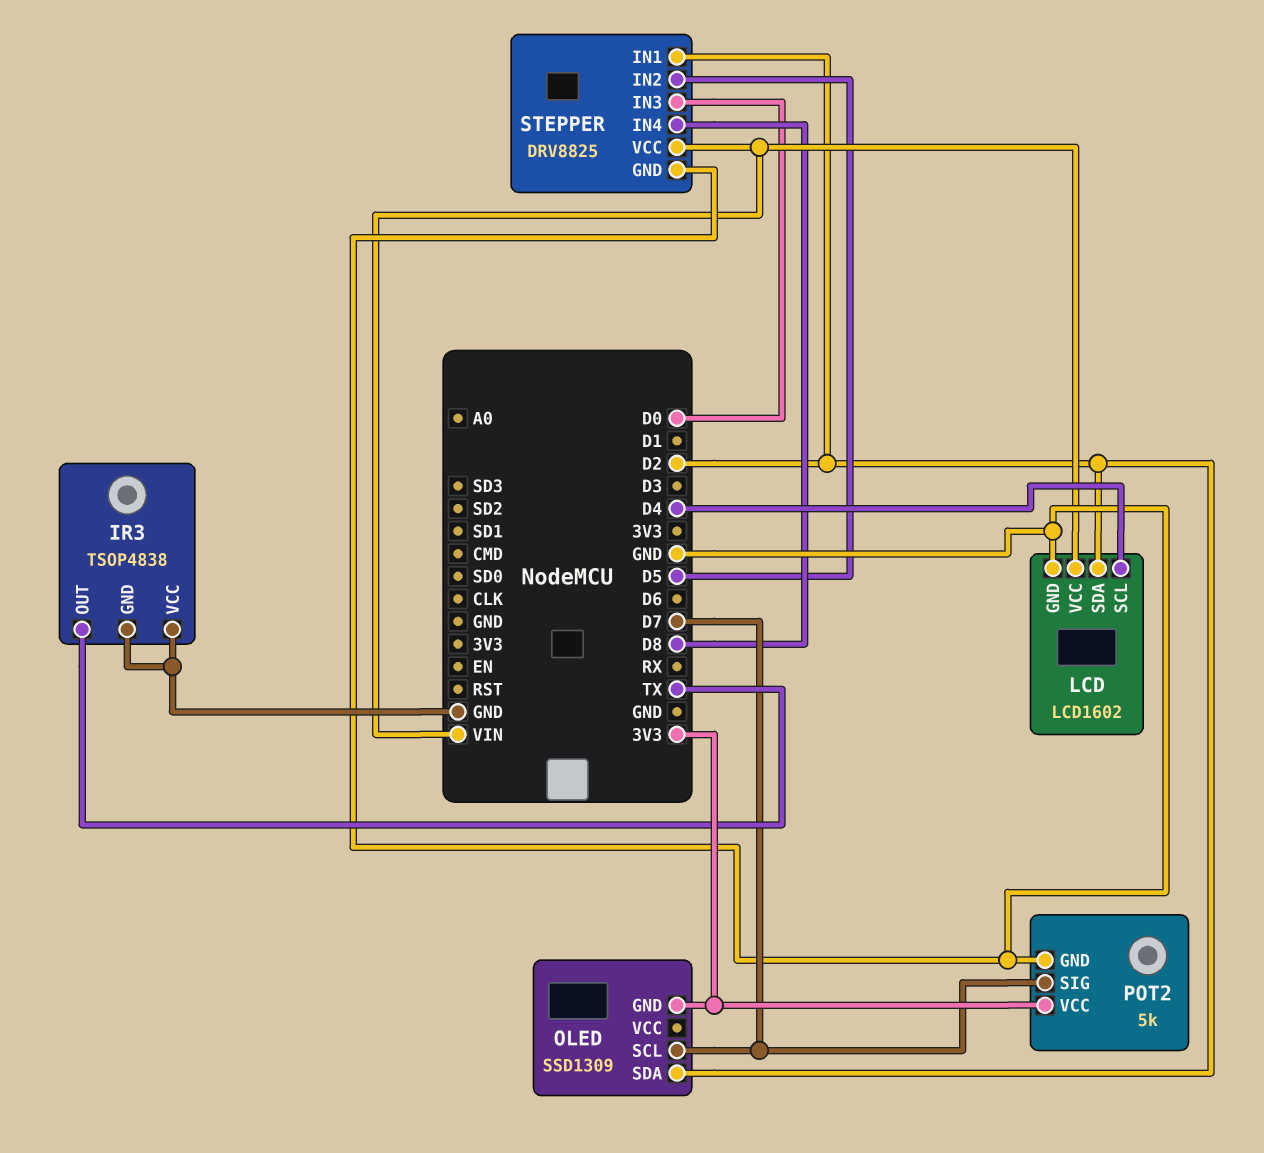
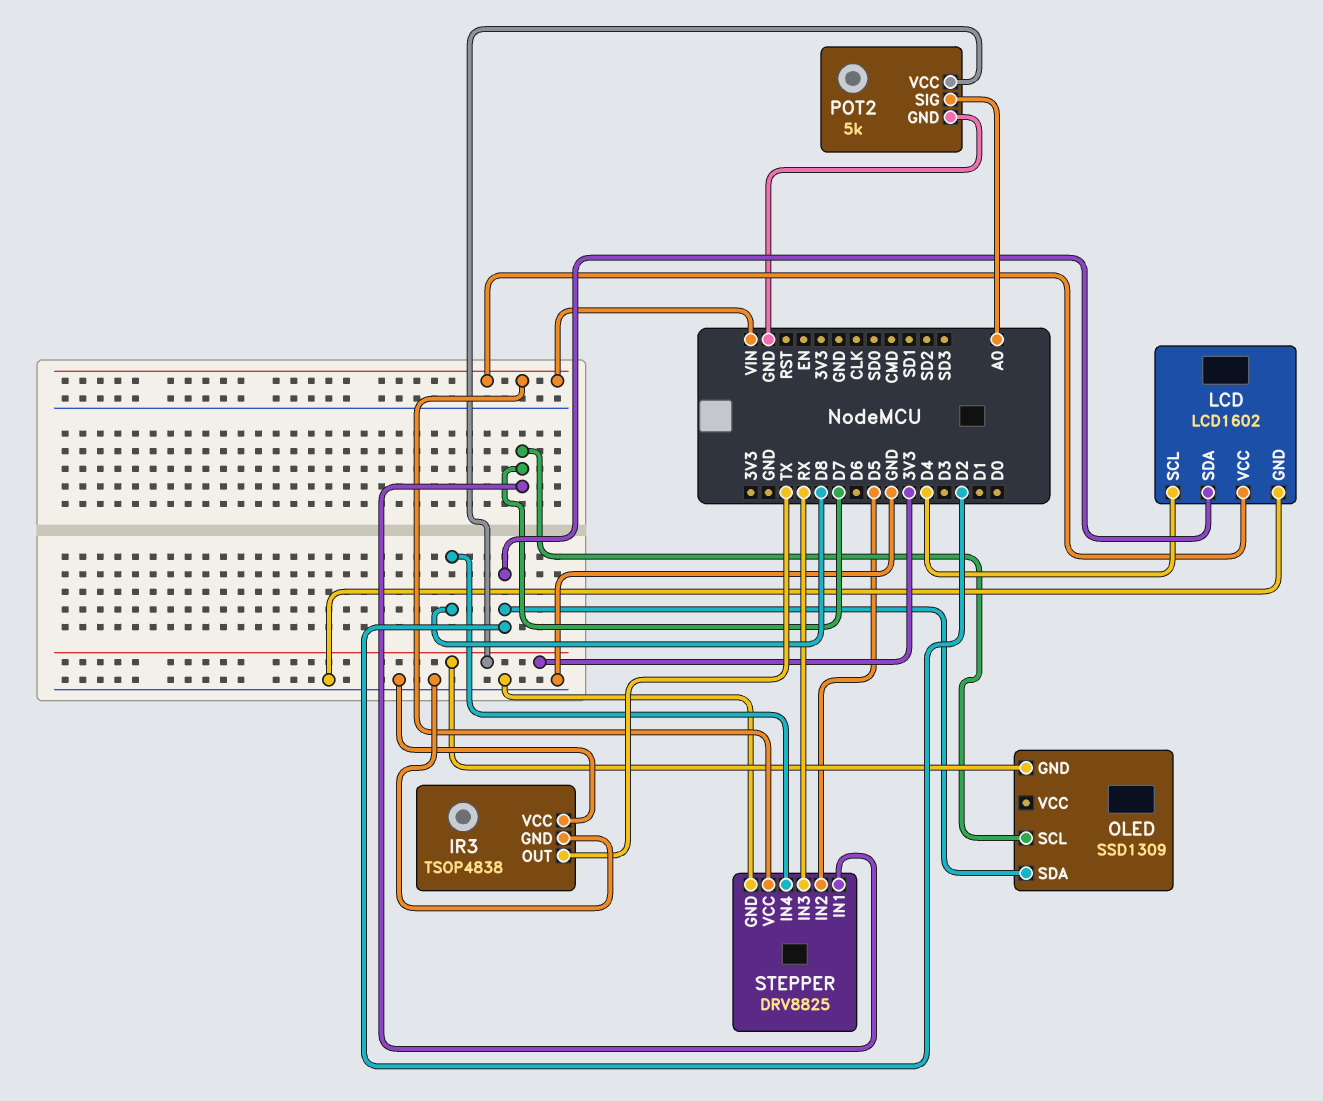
POT2 pin SIG: D7 -> A0
STEPPER pin IN1: D2 -> D7
STEPPER pin IN3: D0 -> RX

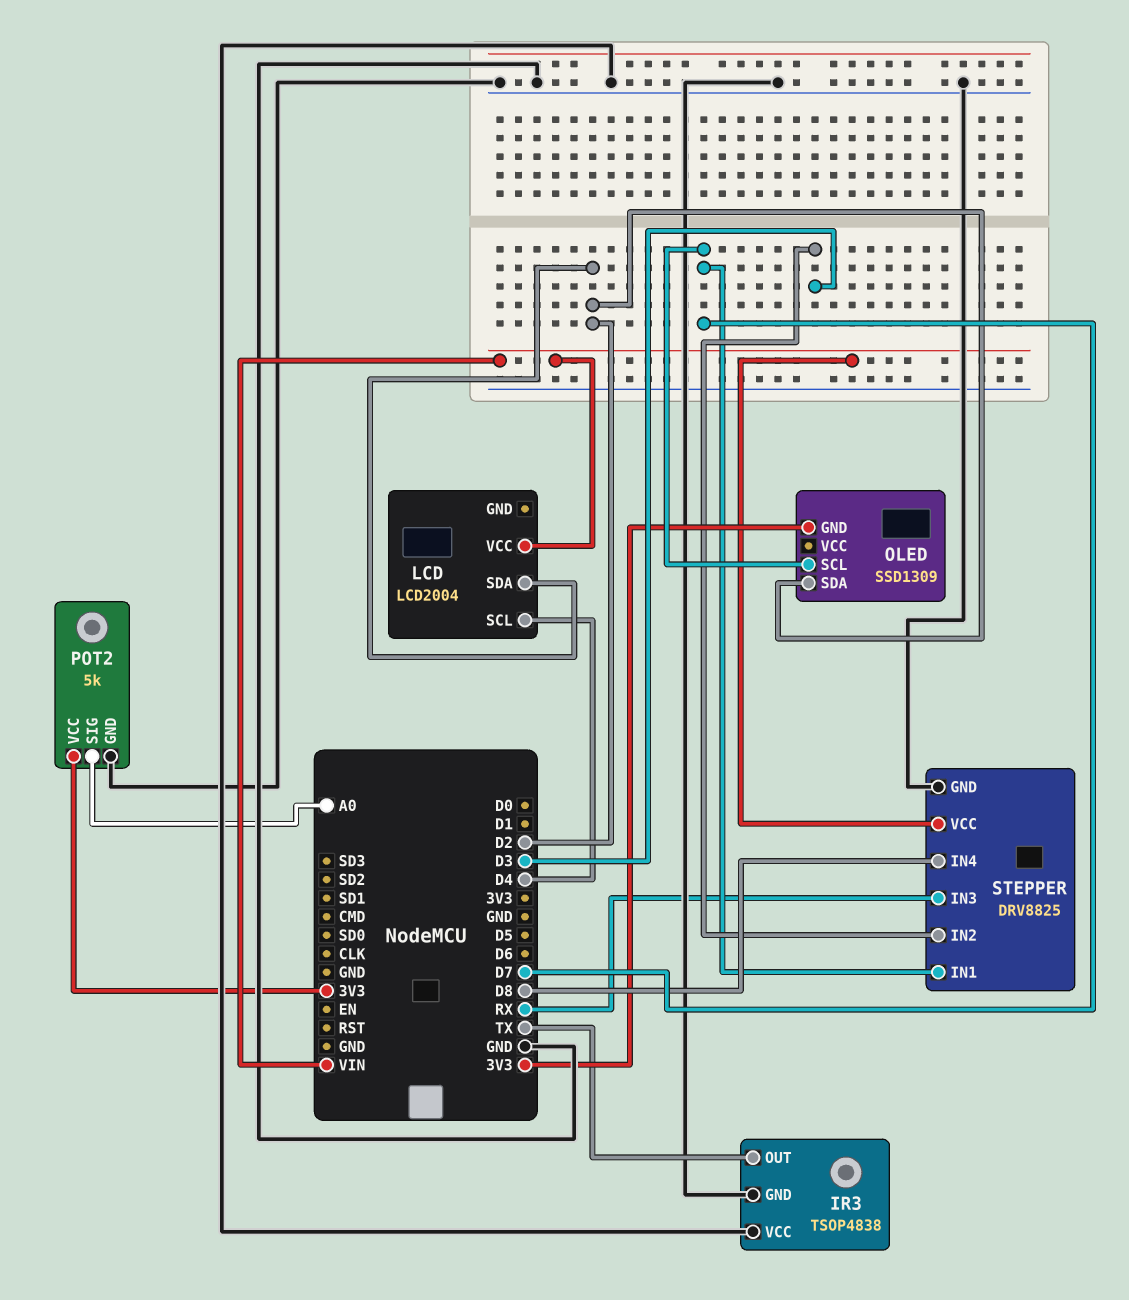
LCD: LCD1602 -> LCD2004
LCD pin GND: GND -> none
STEPPER pin IN2: D5 -> D3

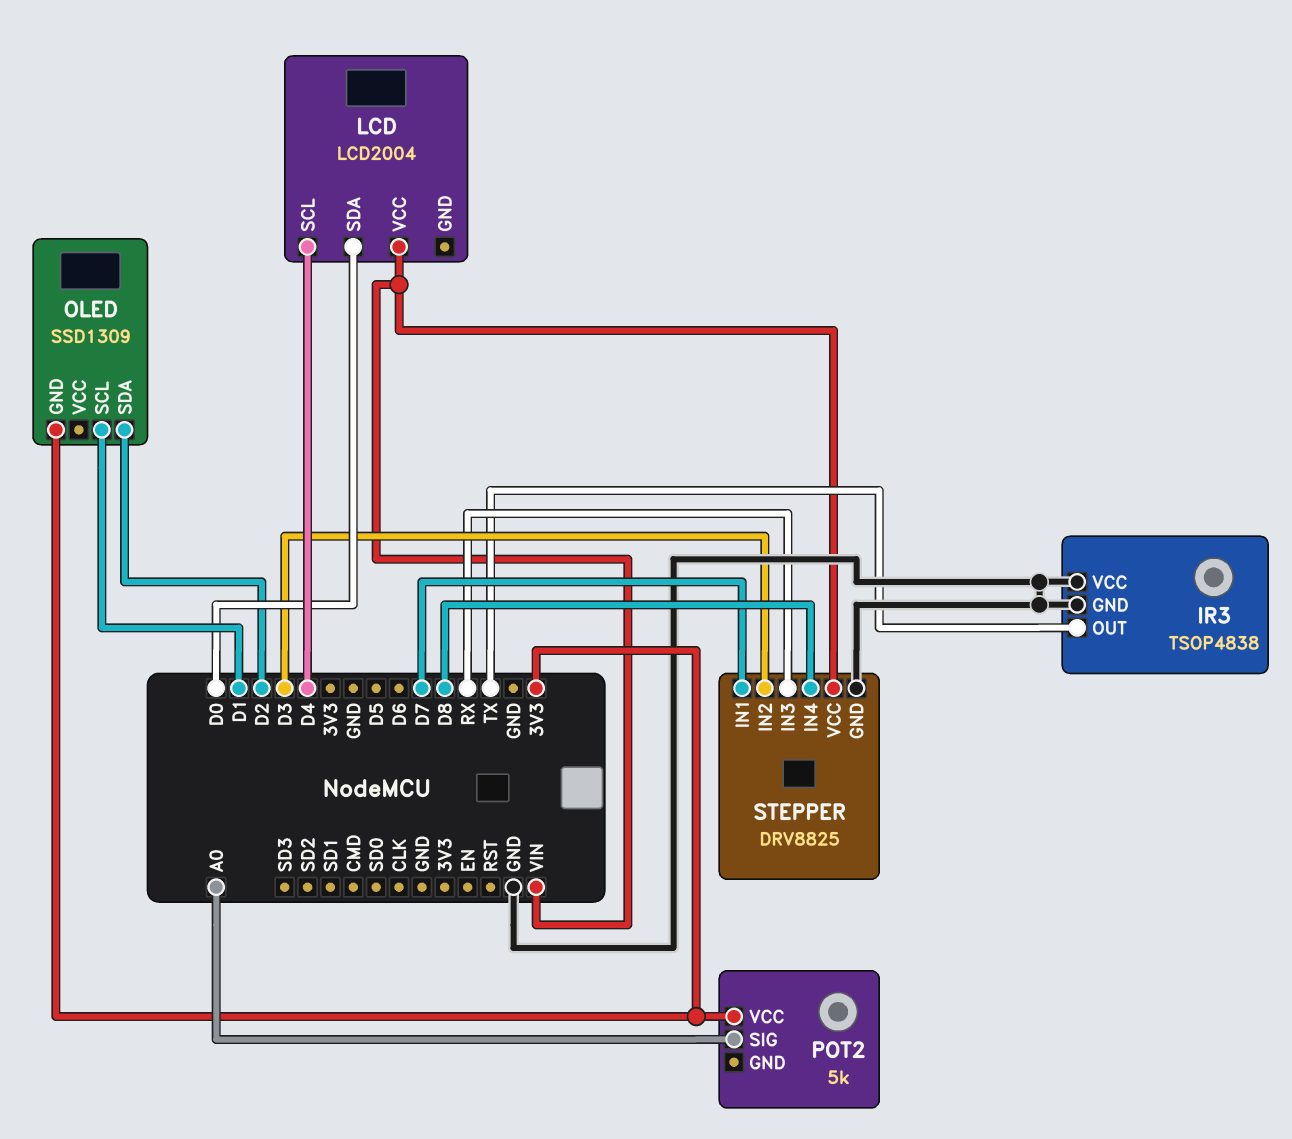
LCD pin SDA: D2 -> D0
OLED pin SCL: D7 -> D1
POT2 pin GND: GND -> none

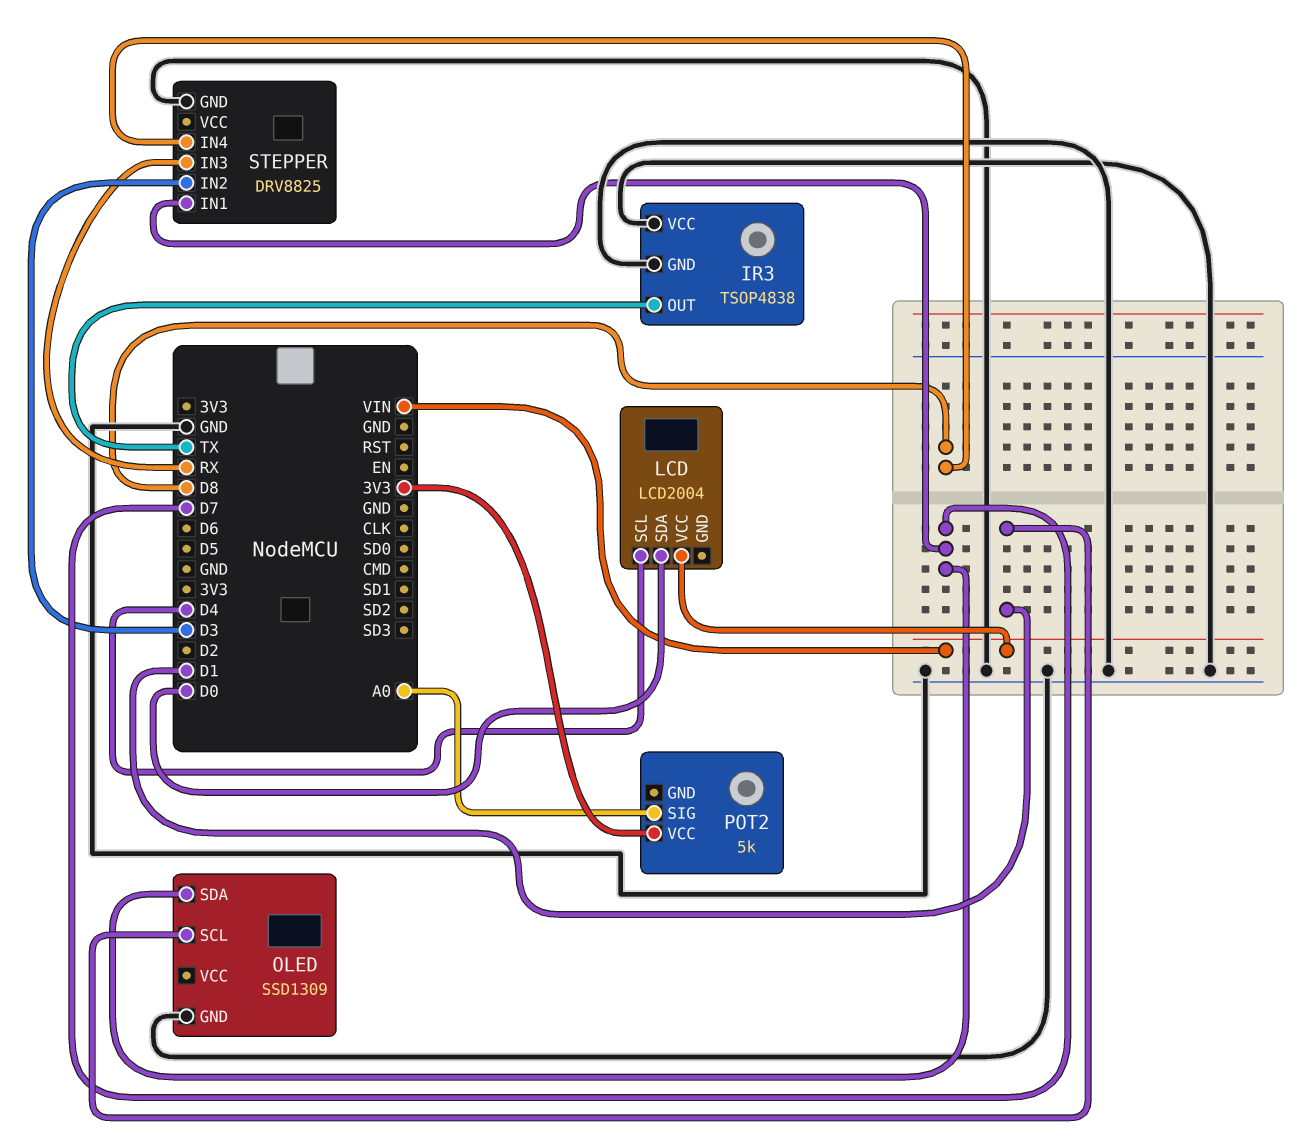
OLED pin GND: 3V3 -> GND
OLED pin SDA: D2 -> D7
STEPPER pin VCC: VIN -> none

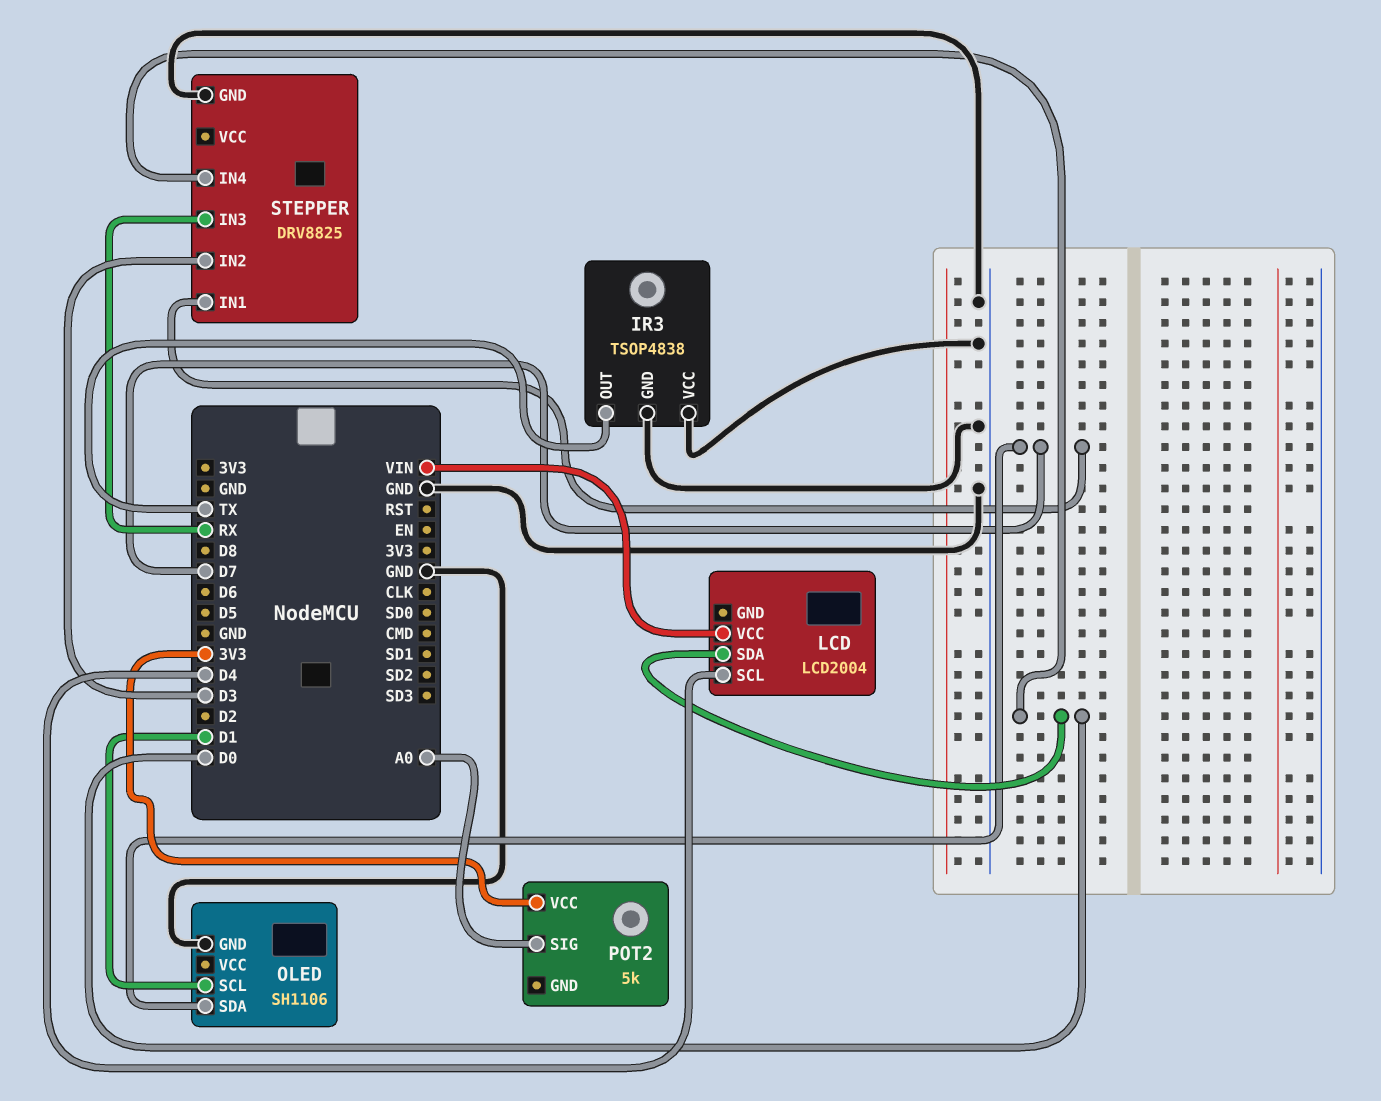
OLED: SSD1309 -> SH1106
STEPPER pin IN4: D8 -> D0

